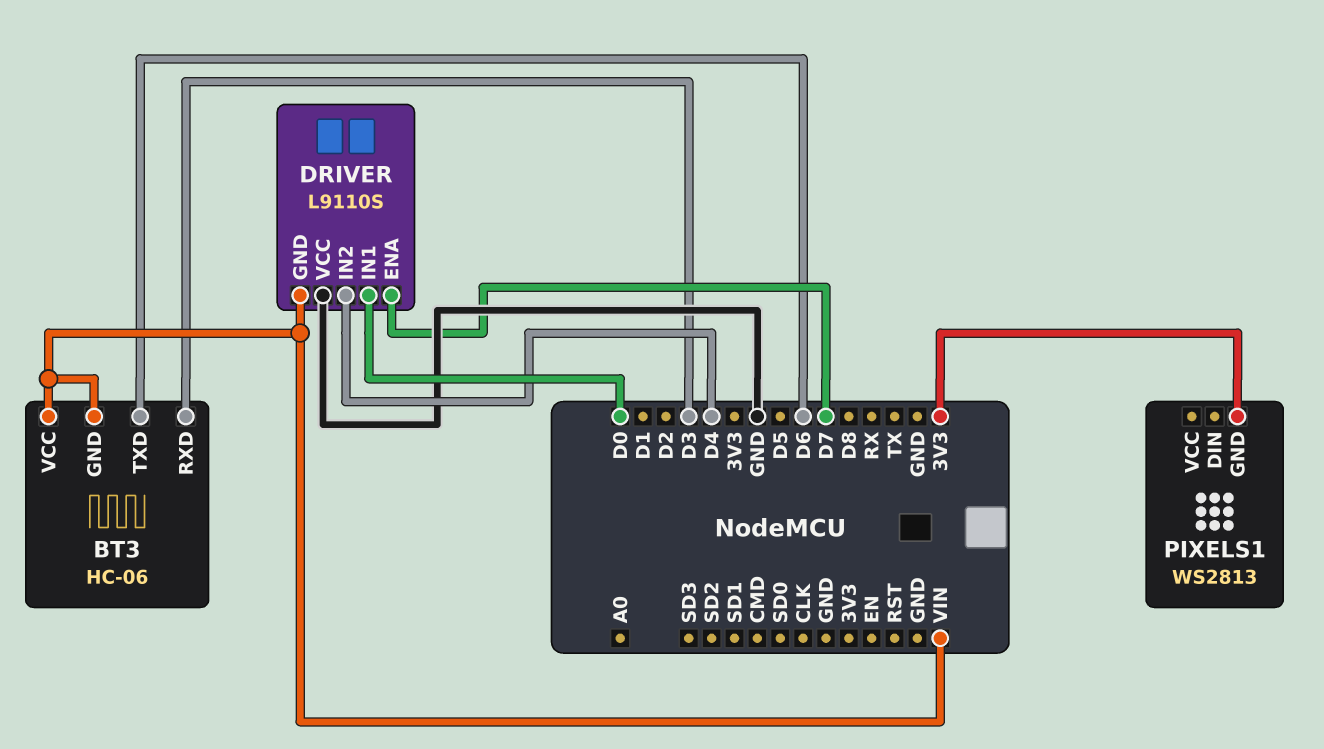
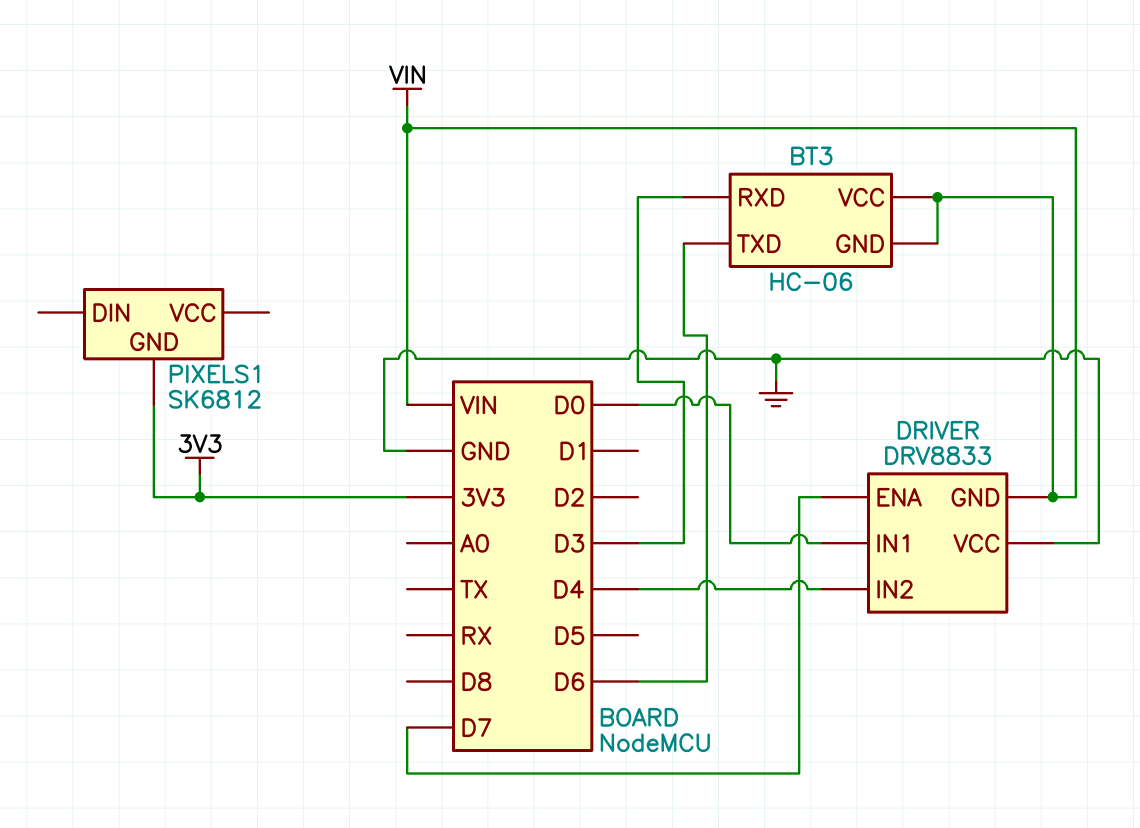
DRIVER: L9110S -> DRV8833
PIXELS1: WS2813 -> SK6812

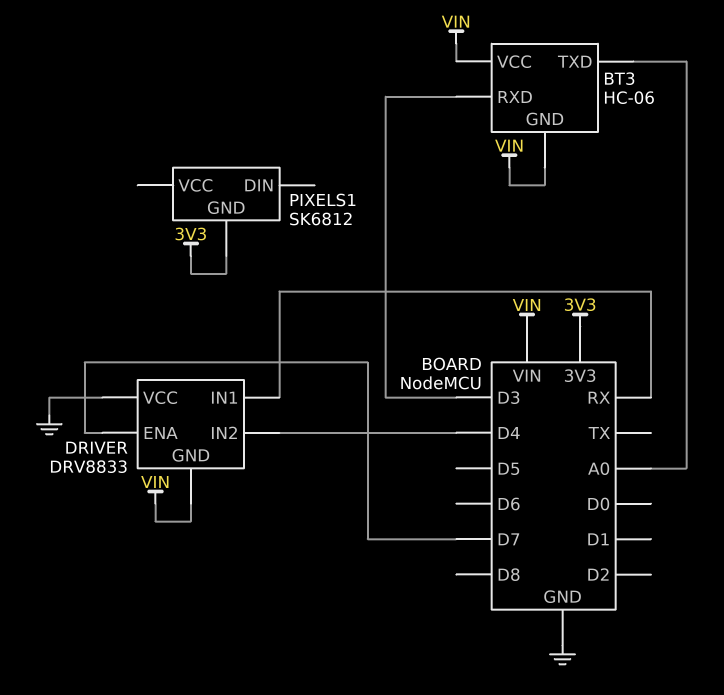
BT3 pin TXD: D6 -> A0
DRIVER pin IN1: D0 -> RX

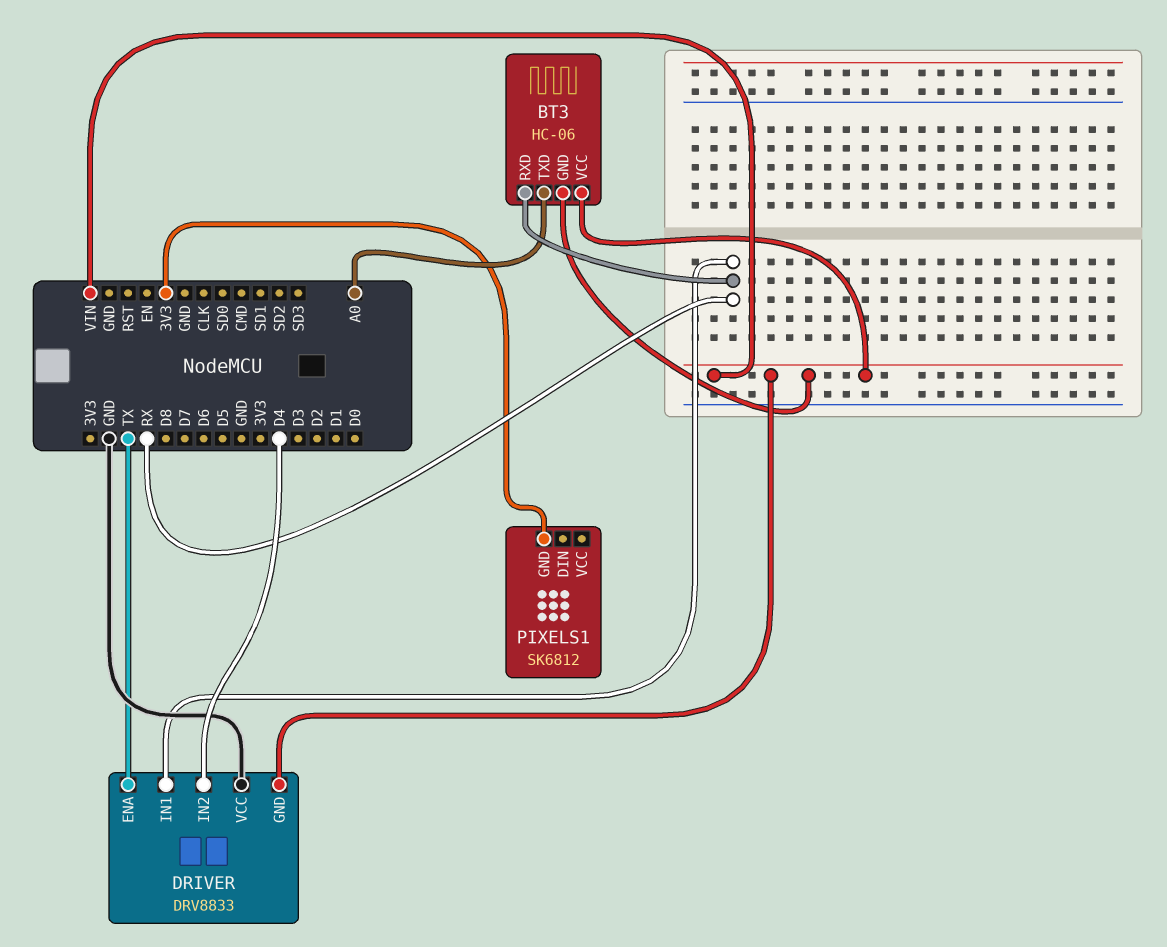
BT3 pin RXD: D3 -> RX
DRIVER pin ENA: D7 -> TX

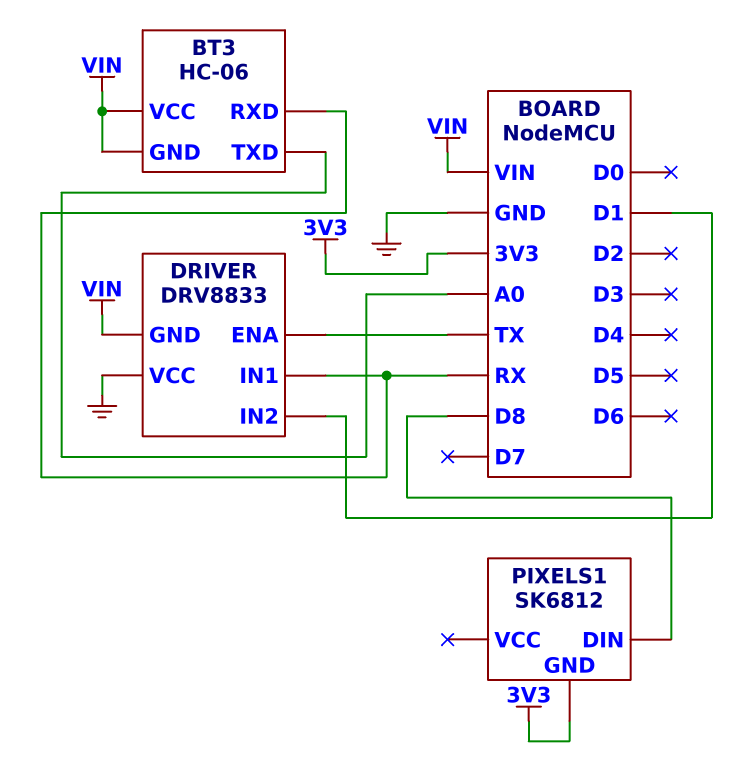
DRIVER pin IN2: D4 -> D1
PIXELS1 pin DIN: none -> D8

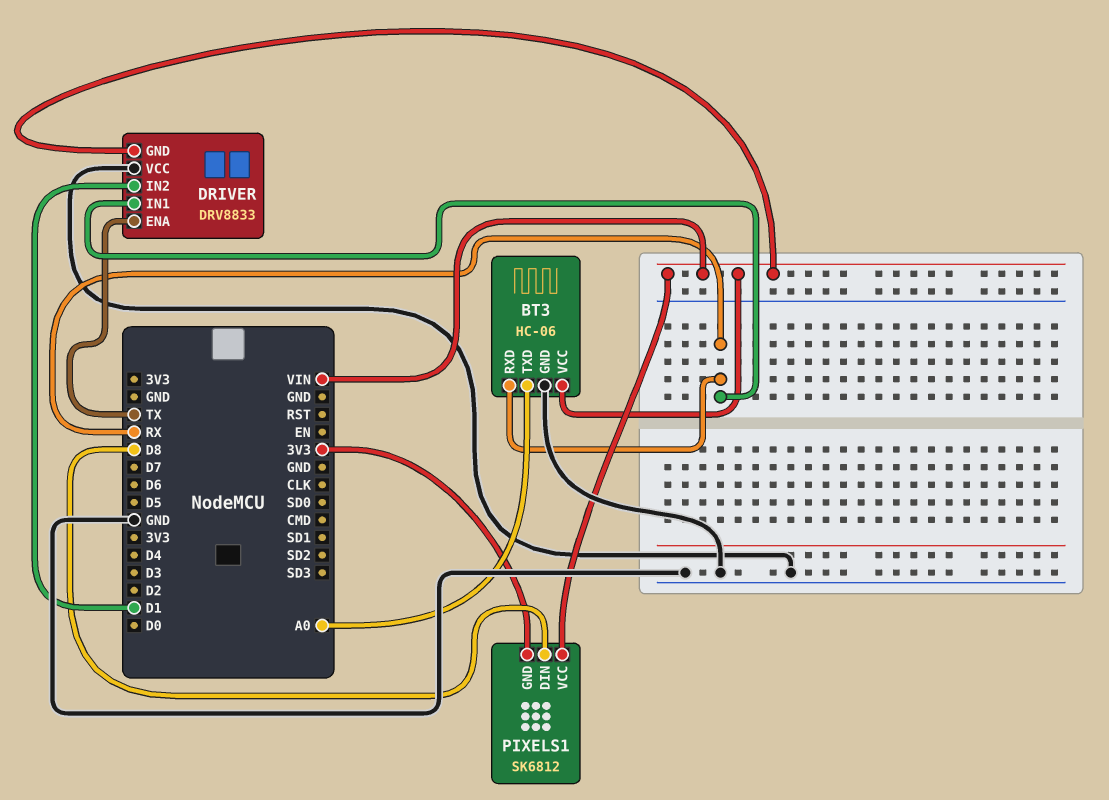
BT3 pin GND: VIN -> GND
PIXELS1 pin VCC: none -> VIN

